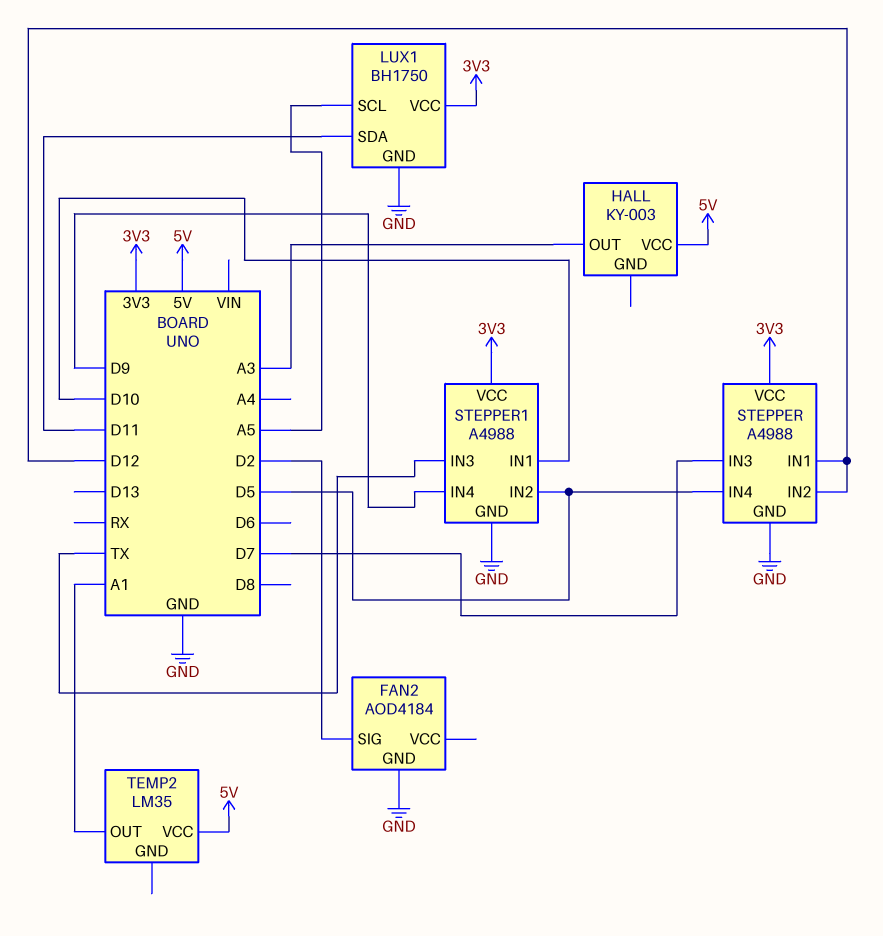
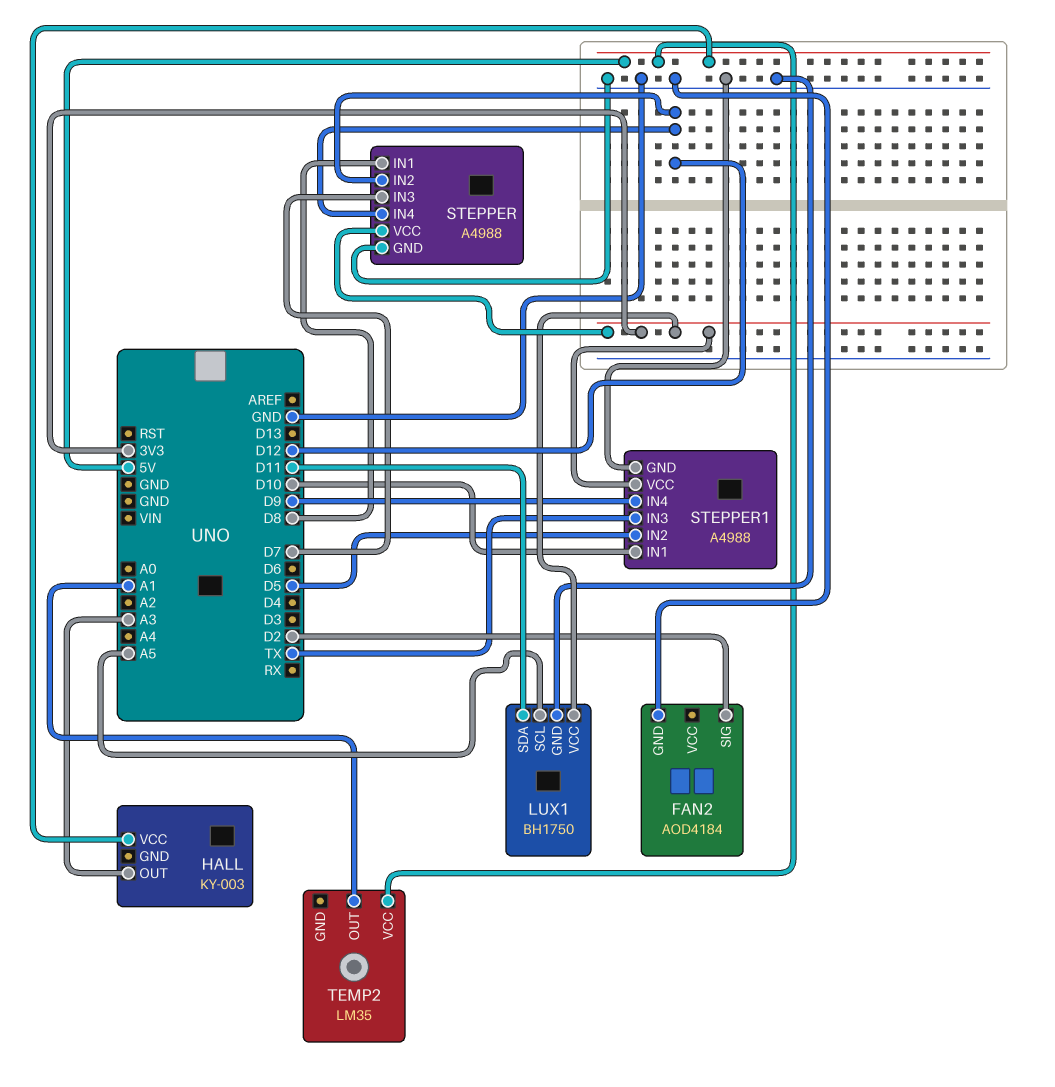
STEPPER pin IN1: D12 -> D8
STEPPER pin IN4: D5 -> D12

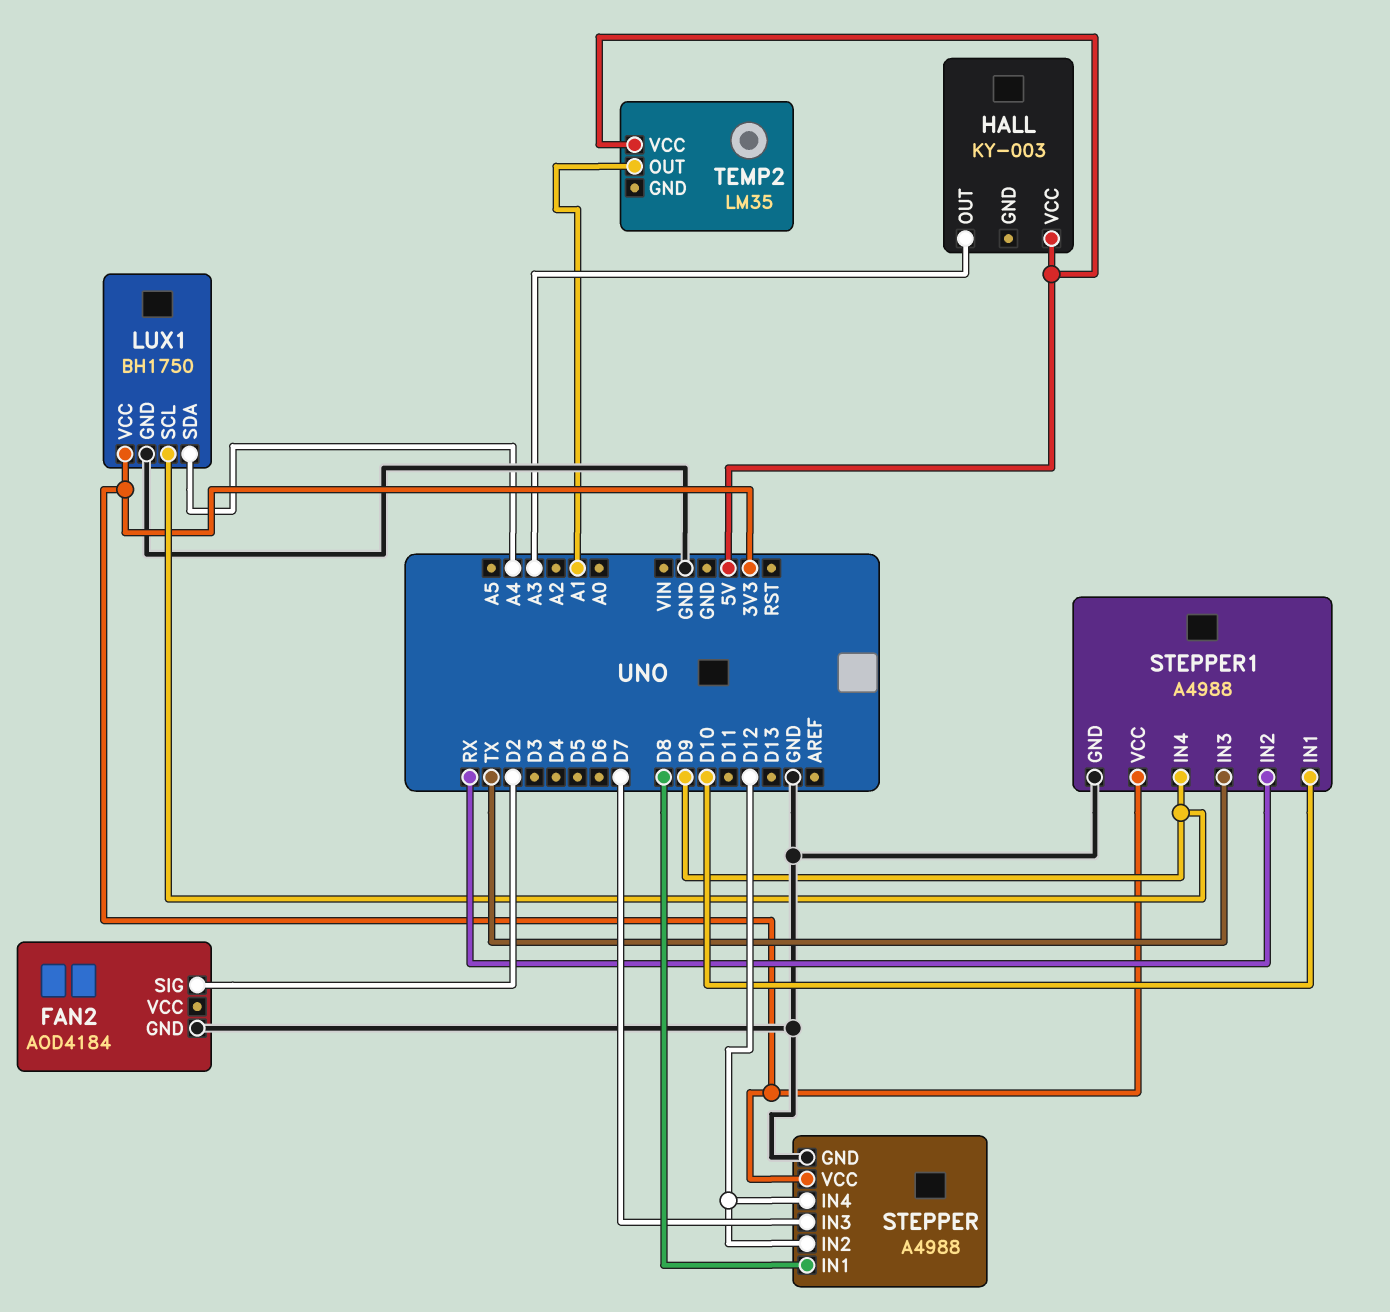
LUX1 pin SCL: A5 -> D9
LUX1 pin SDA: D11 -> A4
STEPPER1 pin IN2: D5 -> RX

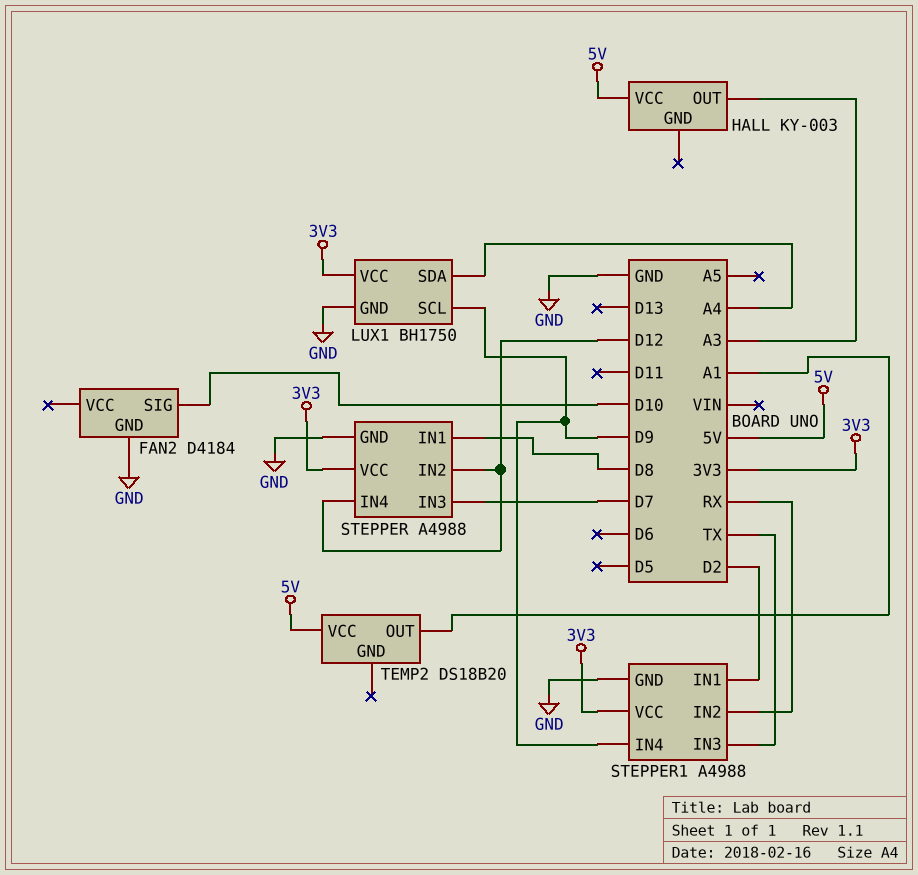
FAN2: AOD4184 -> D4184
FAN2 pin SIG: D2 -> D10
STEPPER1 pin IN1: D10 -> D2
TEMP2: LM35 -> DS18B20

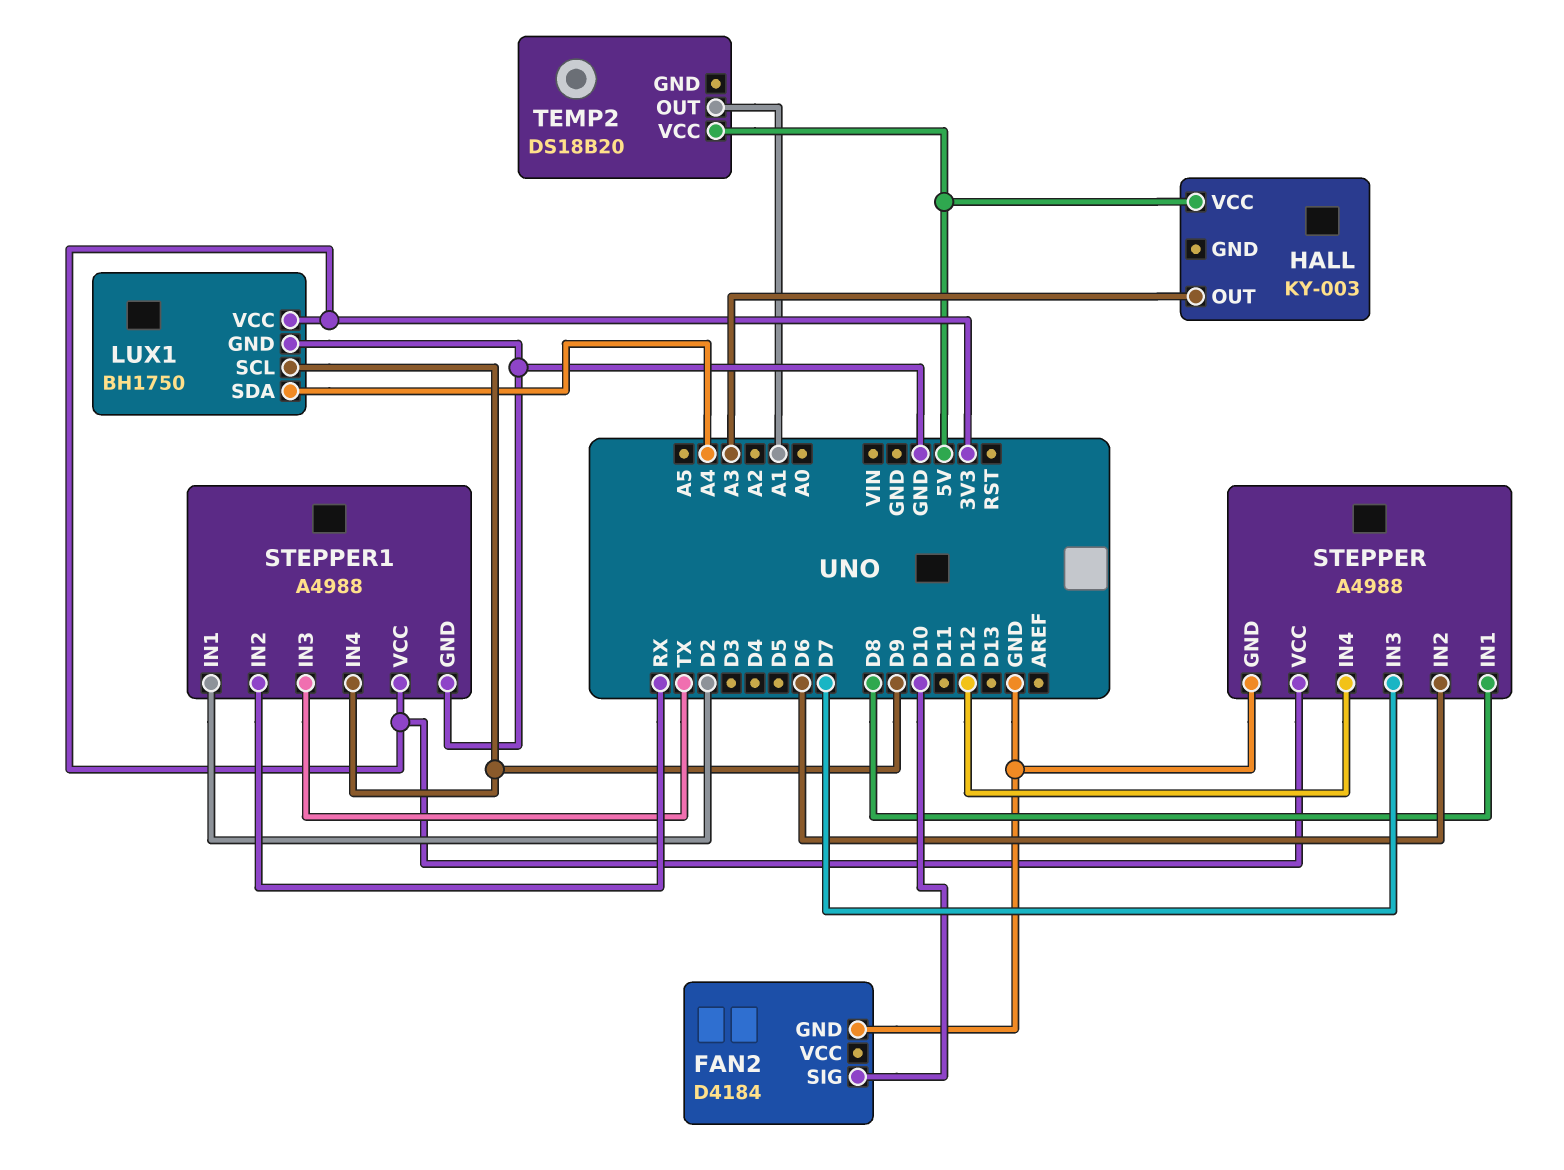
STEPPER pin IN2: D12 -> D6

